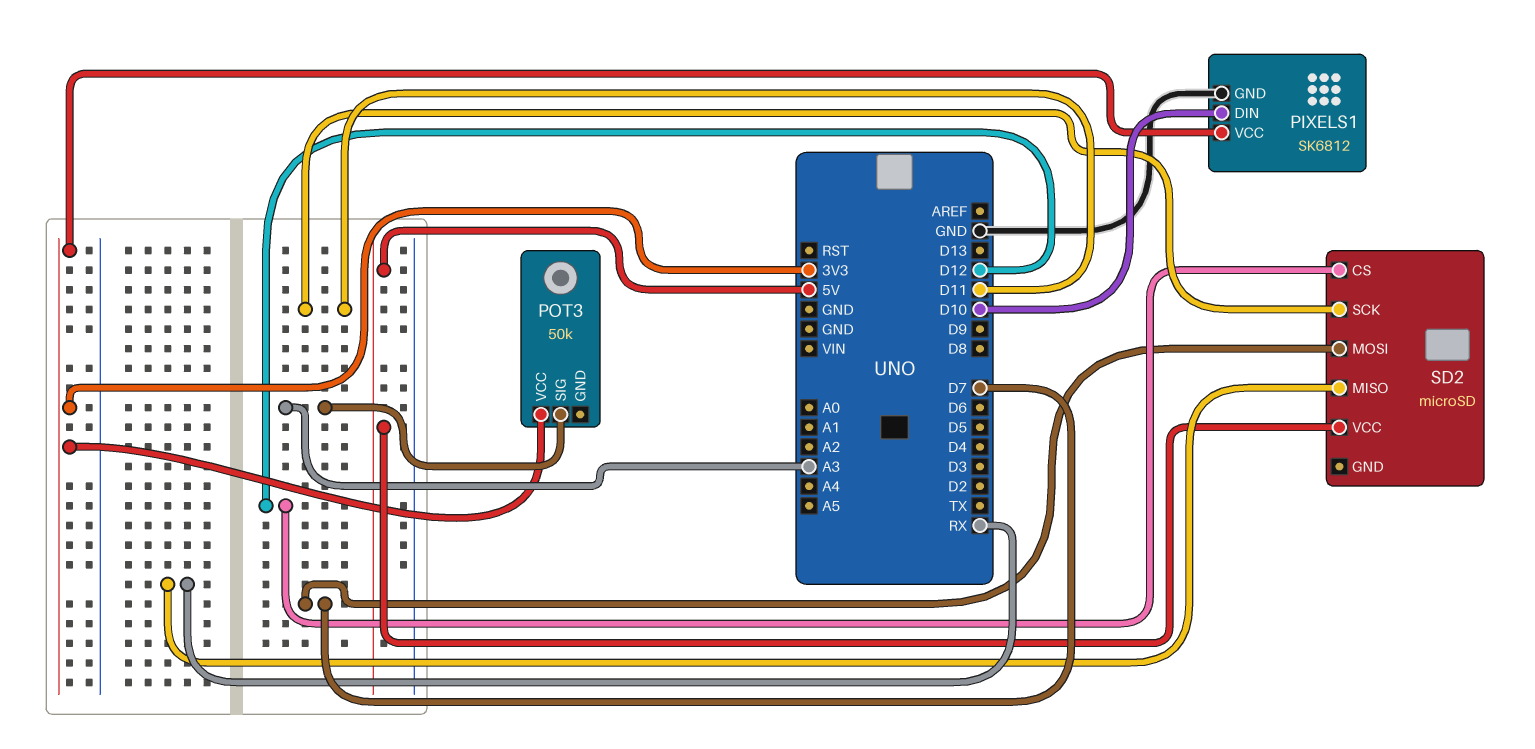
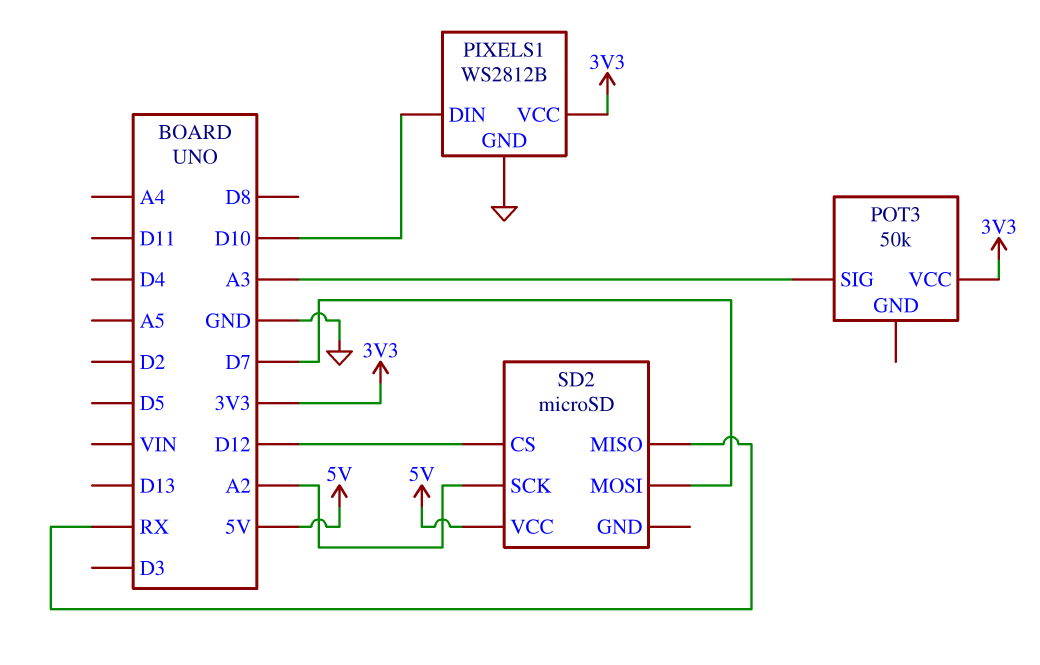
PIXELS1: SK6812 -> WS2812B
SD2 pin SCK: D11 -> A2

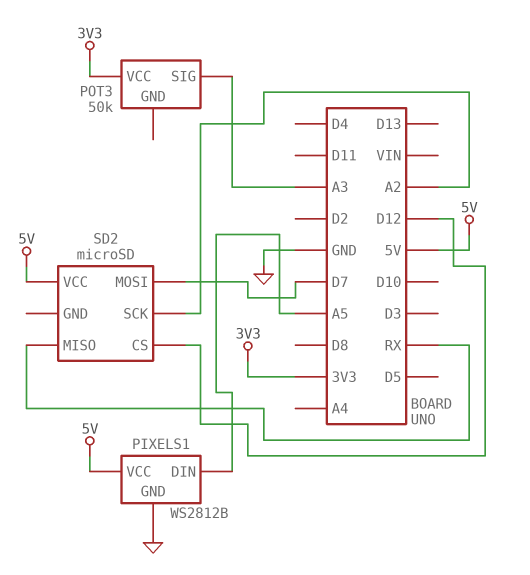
PIXELS1 pin DIN: D10 -> A5
PIXELS1 pin VCC: 3V3 -> 5V

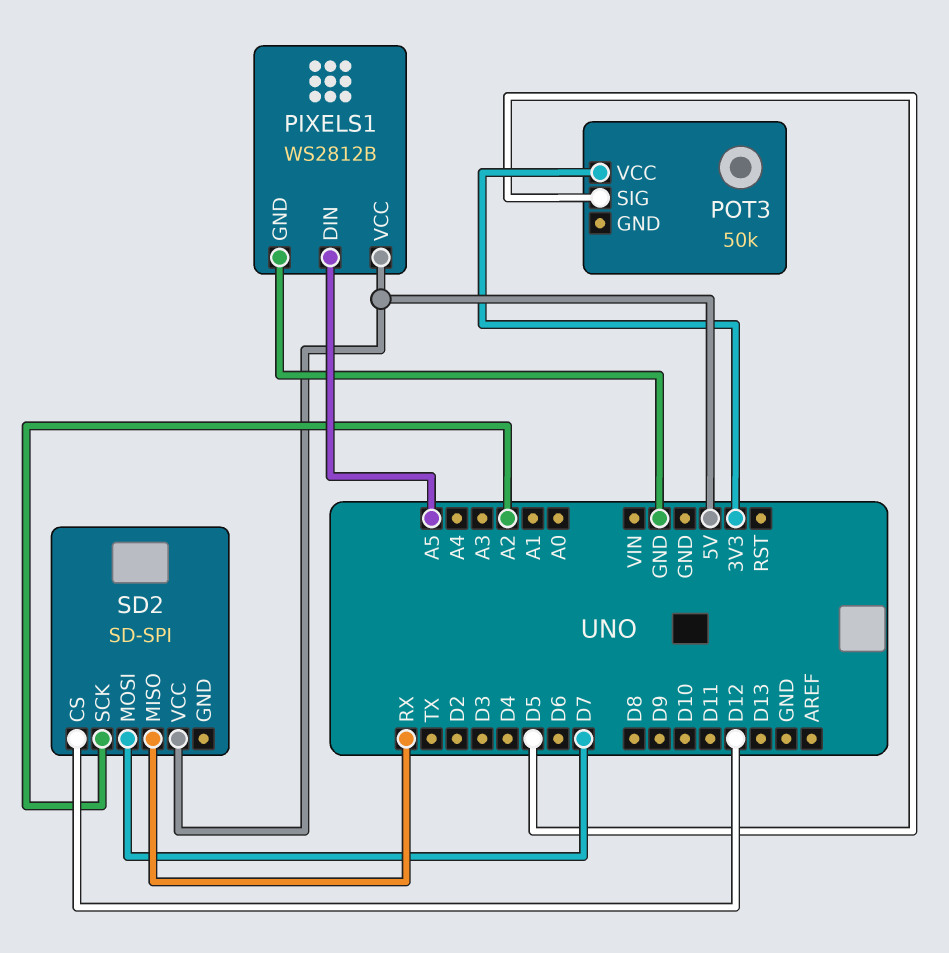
POT3 pin SIG: A3 -> D5
SD2: microSD -> SD-SPI

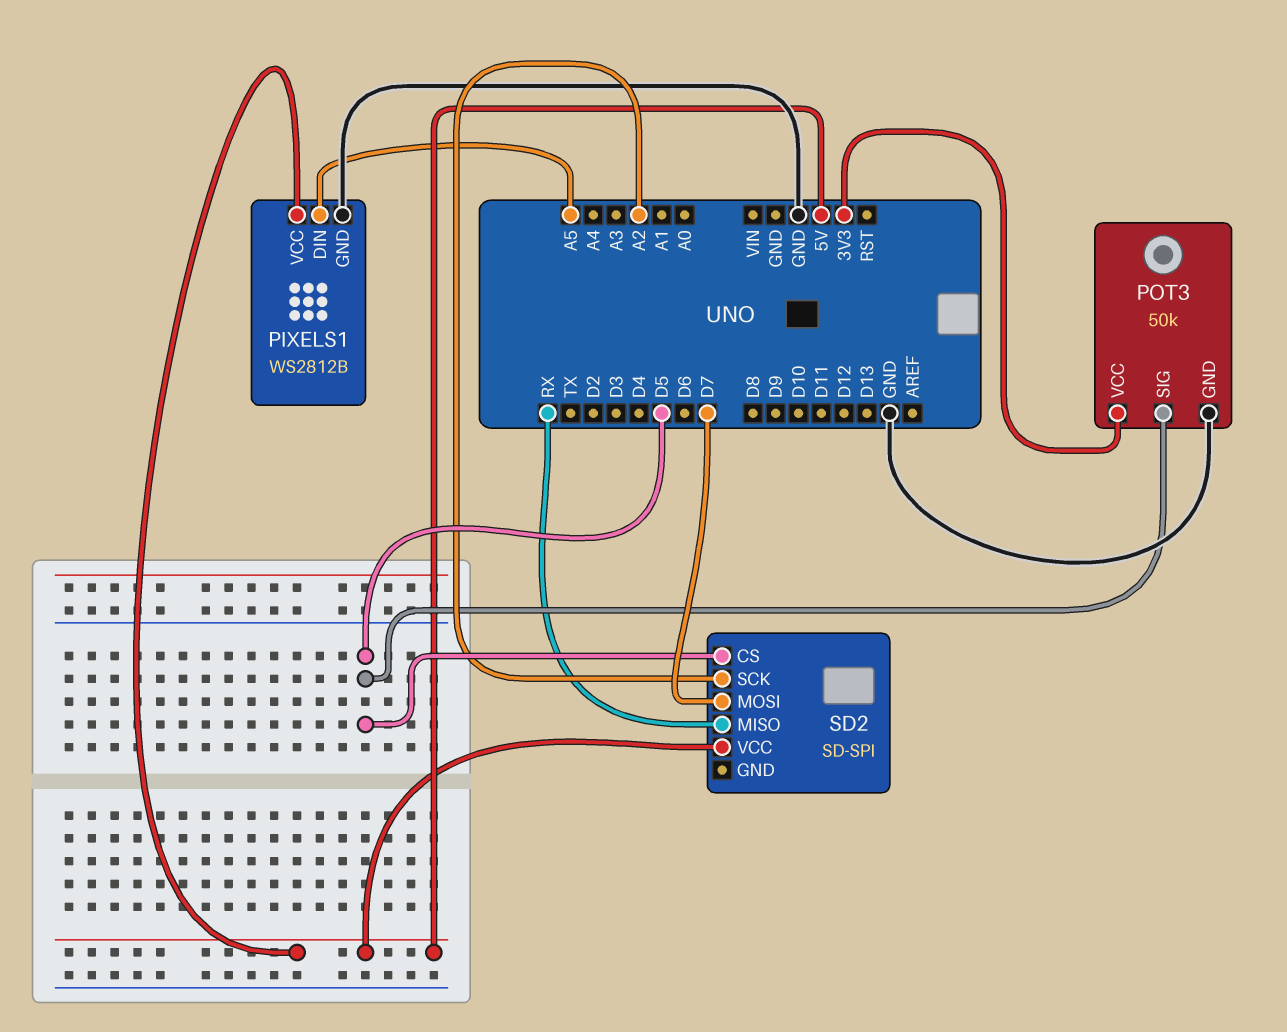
POT3 pin GND: none -> GND
SD2 pin CS: D12 -> D5

